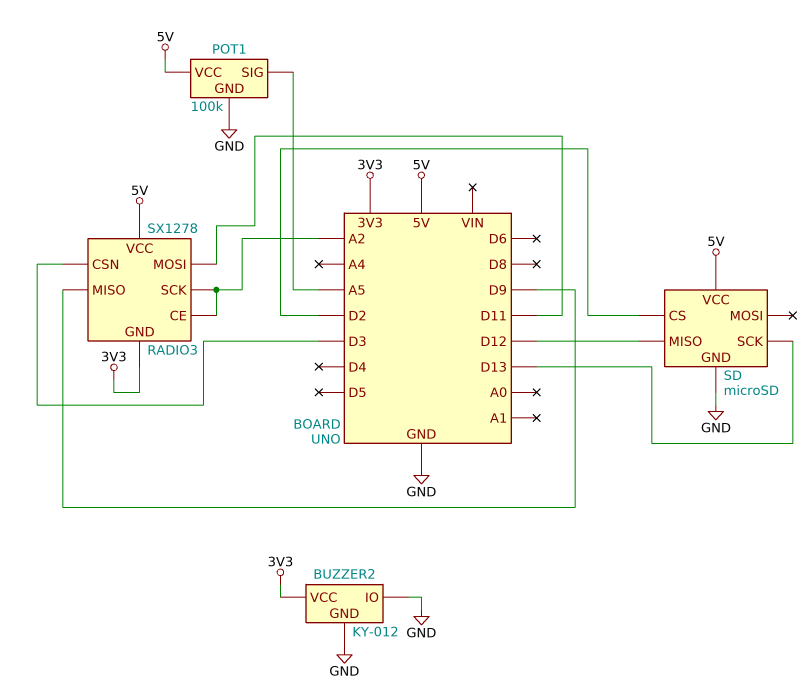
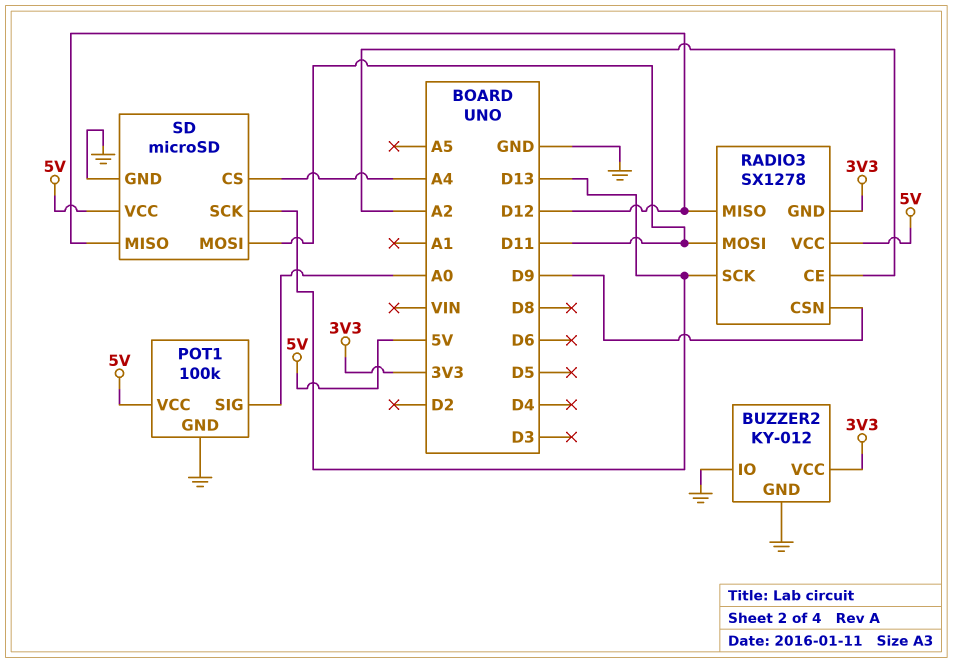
POT1 pin SIG: A5 -> A0
RADIO3 pin CSN: D3 -> D9
RADIO3 pin MISO: D9 -> D12
RADIO3 pin SCK: A2 -> D13
SD pin CS: D2 -> A4
SD pin MOSI: none -> D11

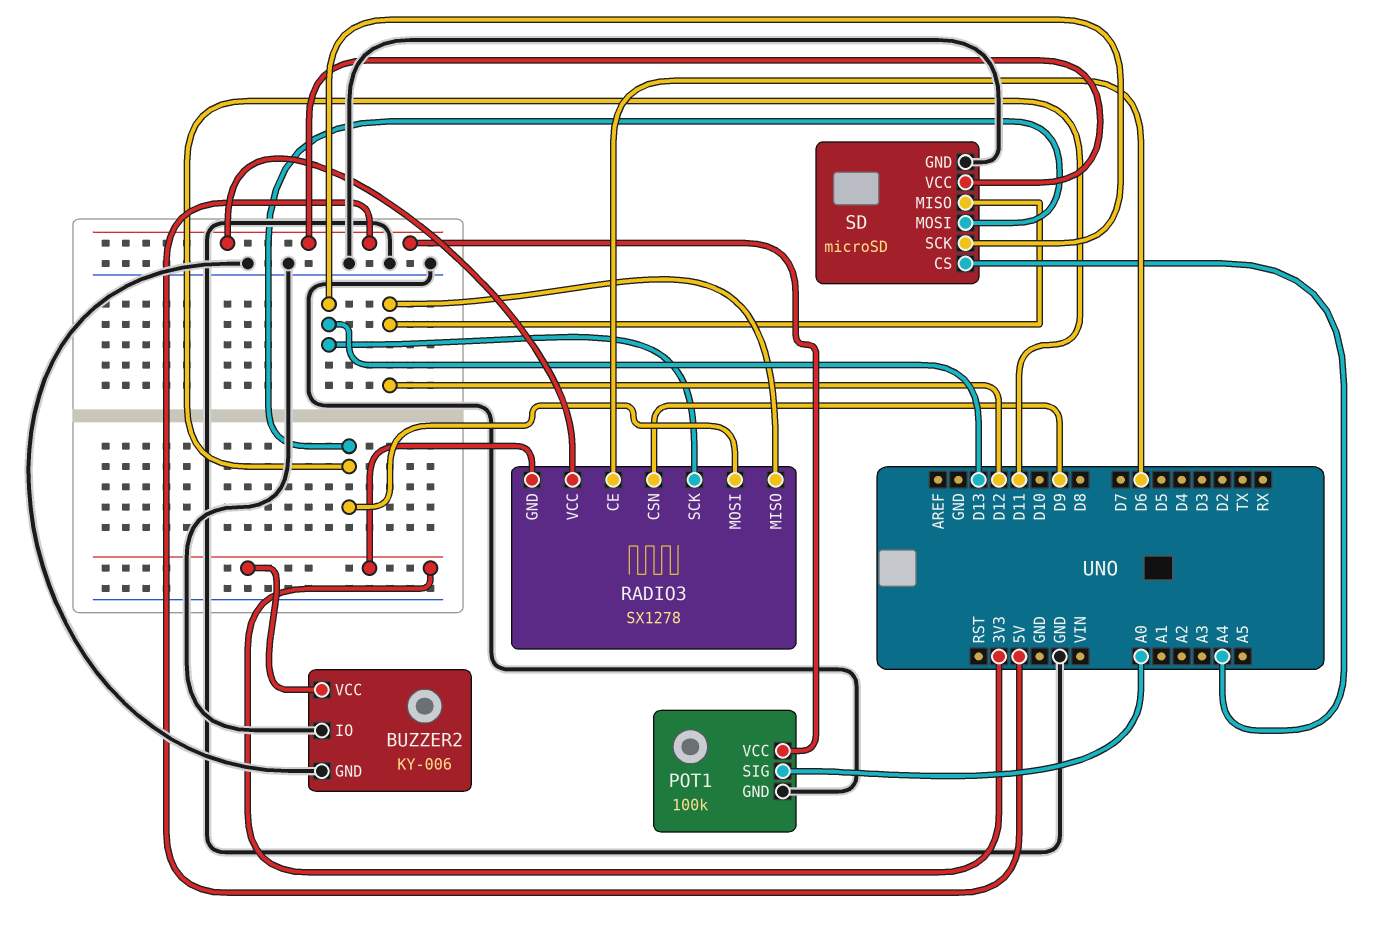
BUZZER2: KY-012 -> KY-006
RADIO3 pin CE: A2 -> D6

